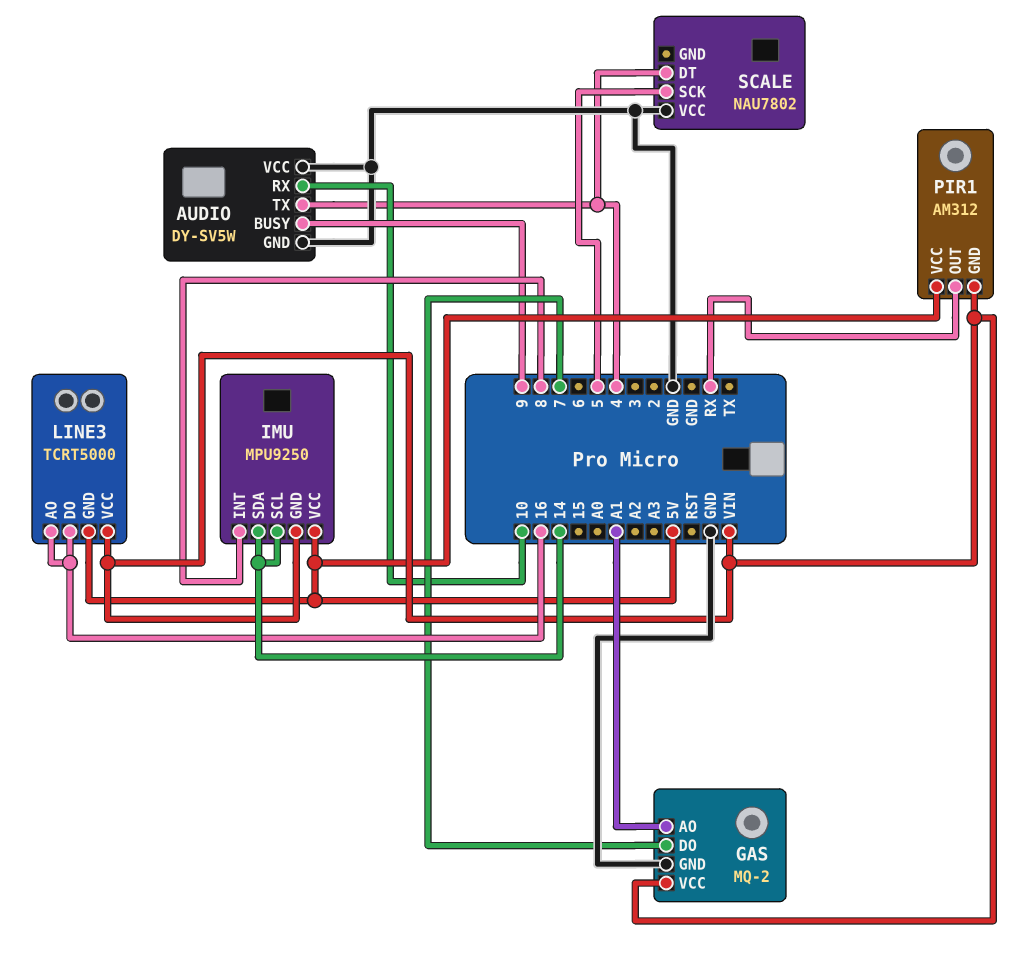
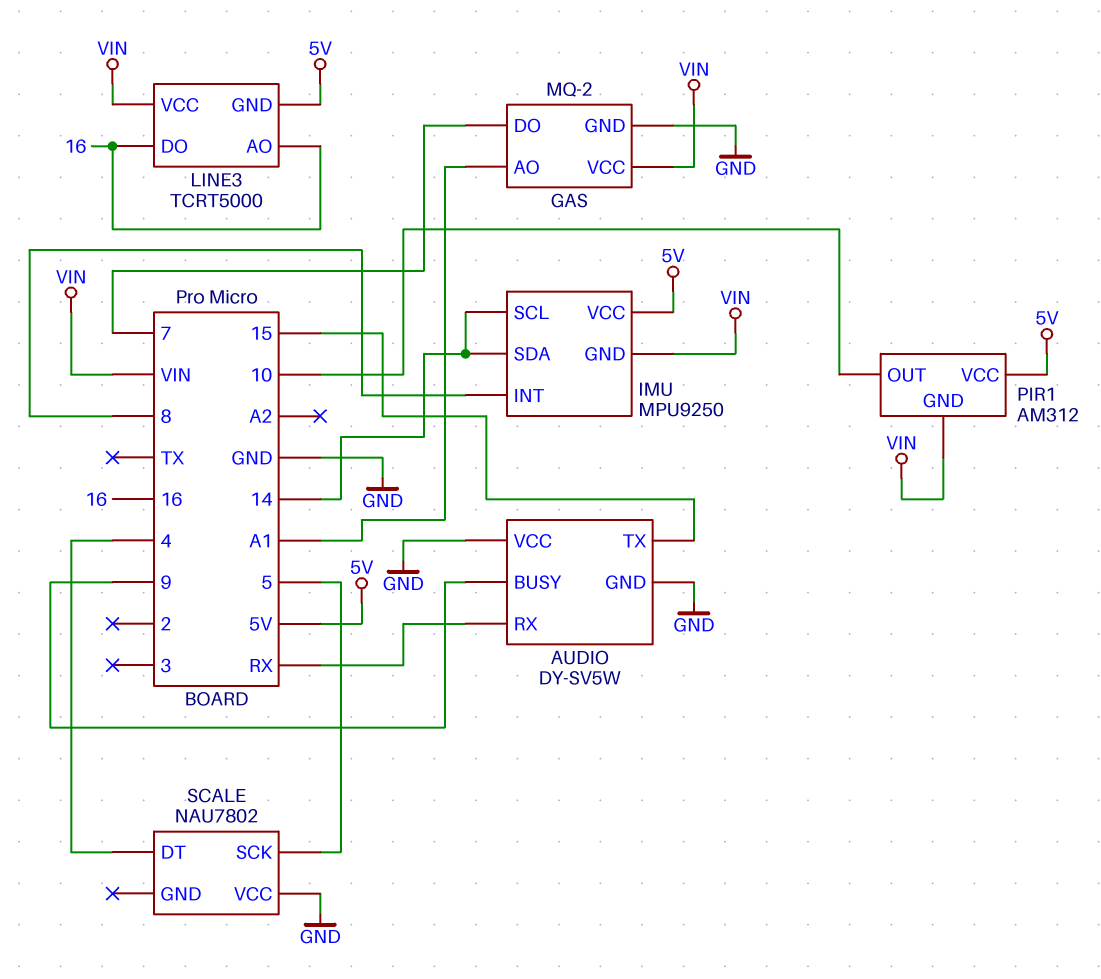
AUDIO pin RX: 10 -> RX
AUDIO pin TX: 4 -> 15
PIR1 pin OUT: RX -> 10

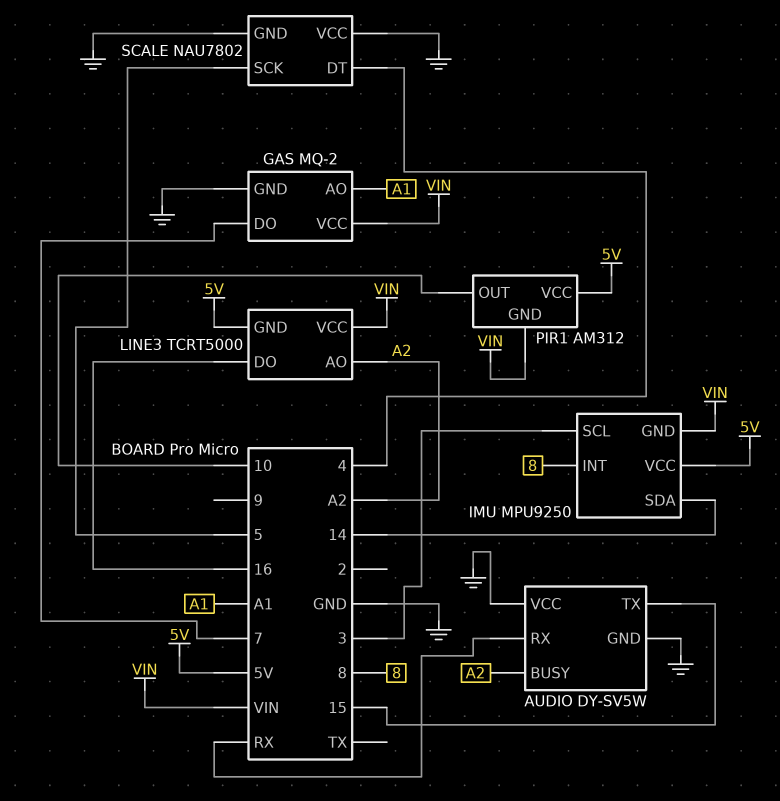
AUDIO pin BUSY: 9 -> A2
IMU pin SCL: 14 -> 3
LINE3 pin AO: 16 -> A2
SCALE pin GND: none -> GND

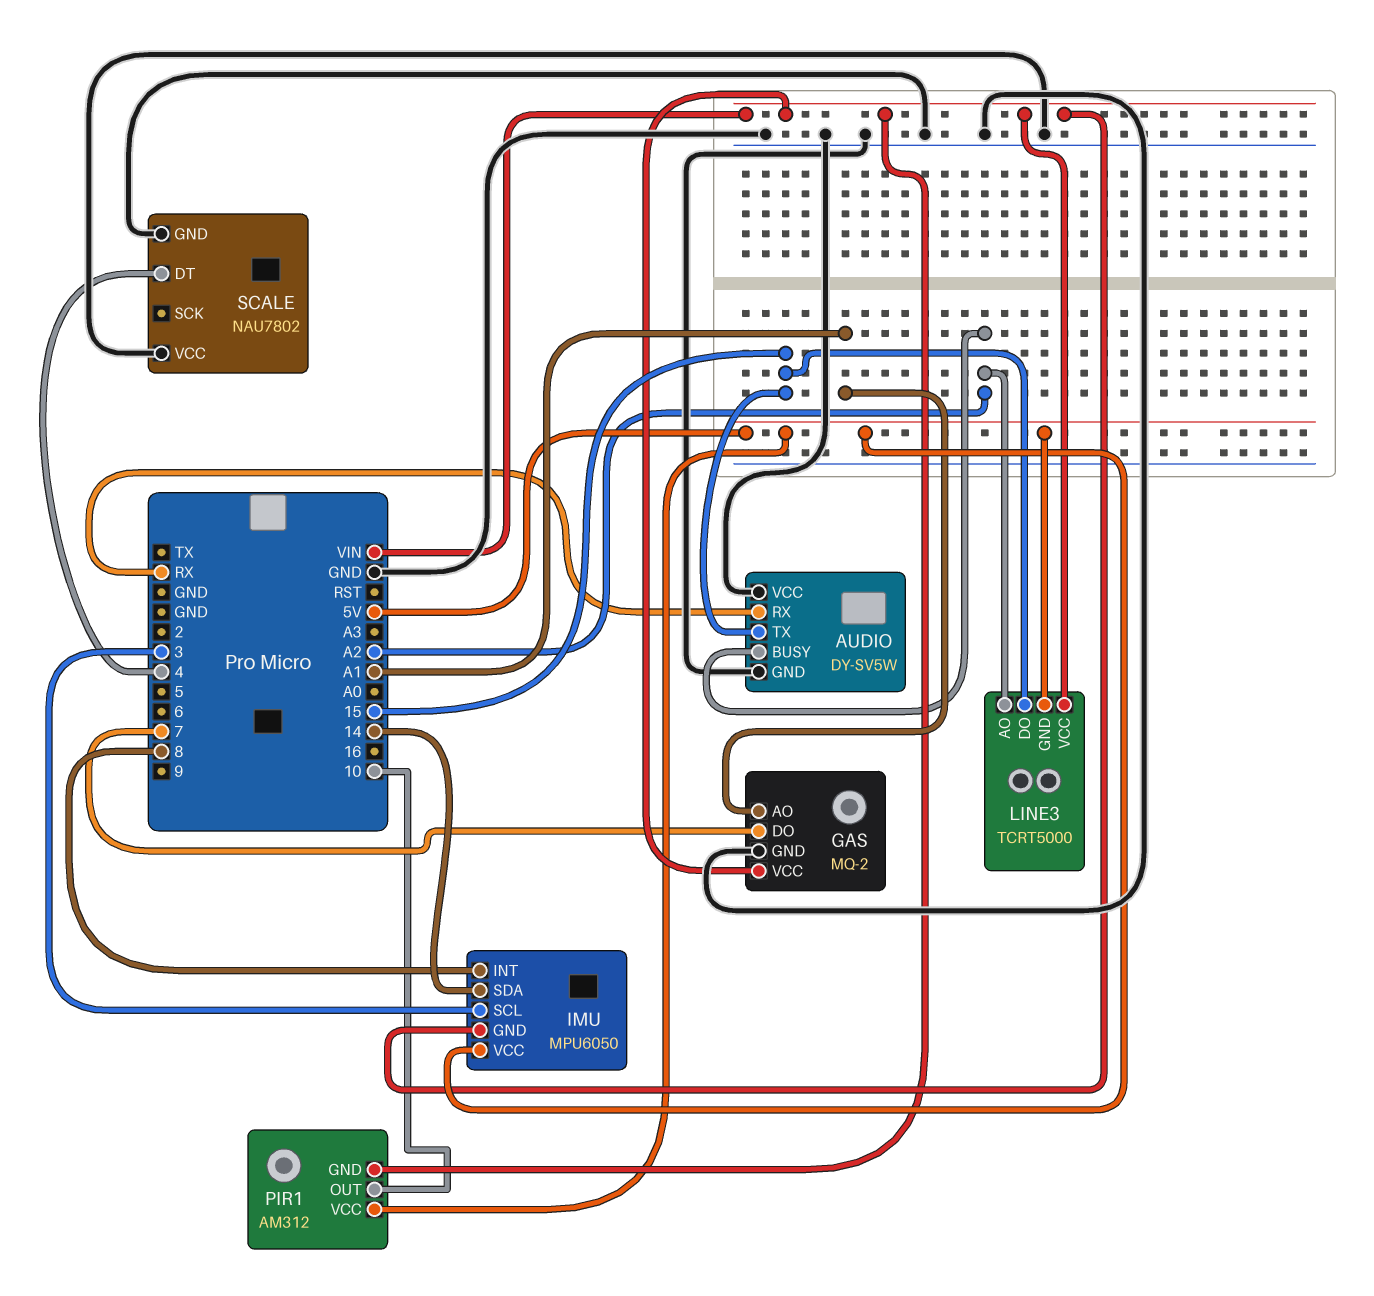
IMU: MPU9250 -> MPU6050
LINE3 pin DO: 16 -> 15
SCALE pin SCK: 5 -> none

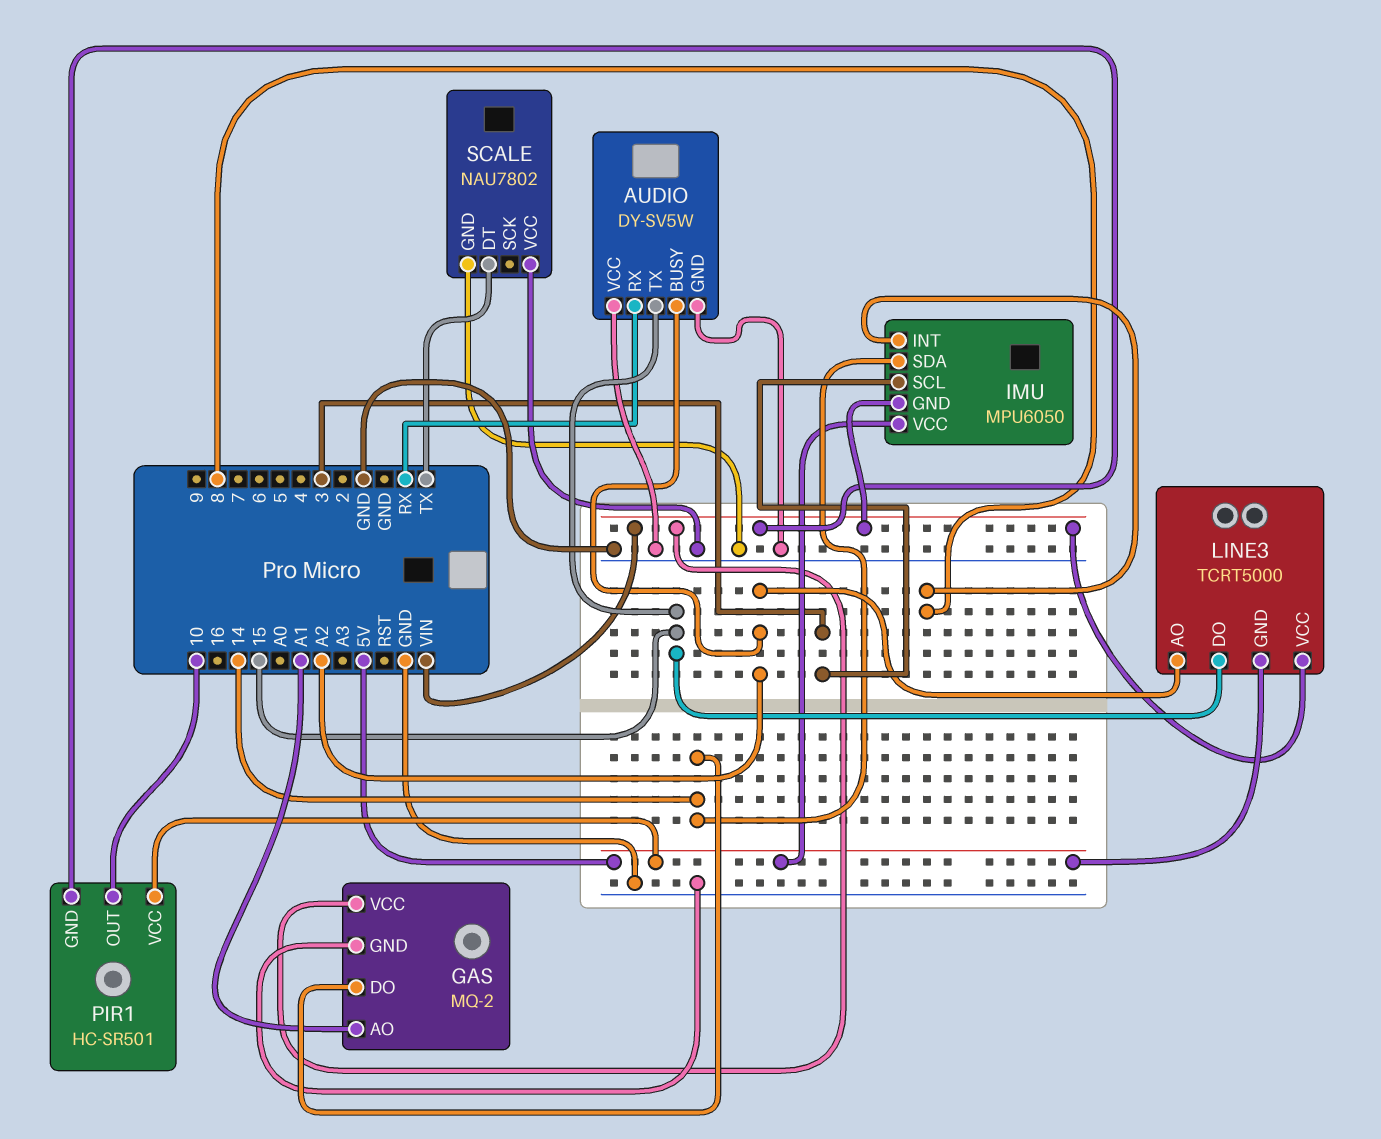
GAS pin DO: 7 -> 14
PIR1: AM312 -> HC-SR501
SCALE pin DT: 4 -> TX

